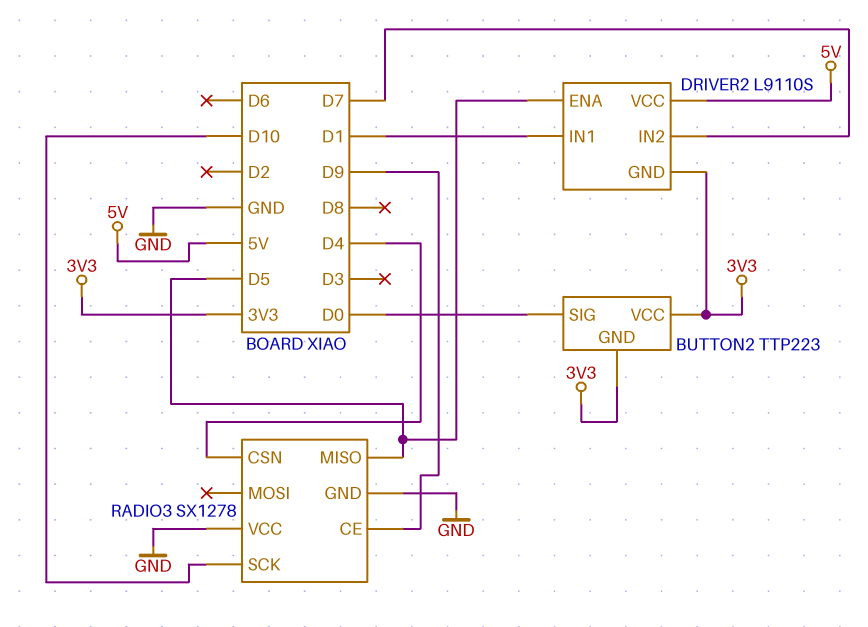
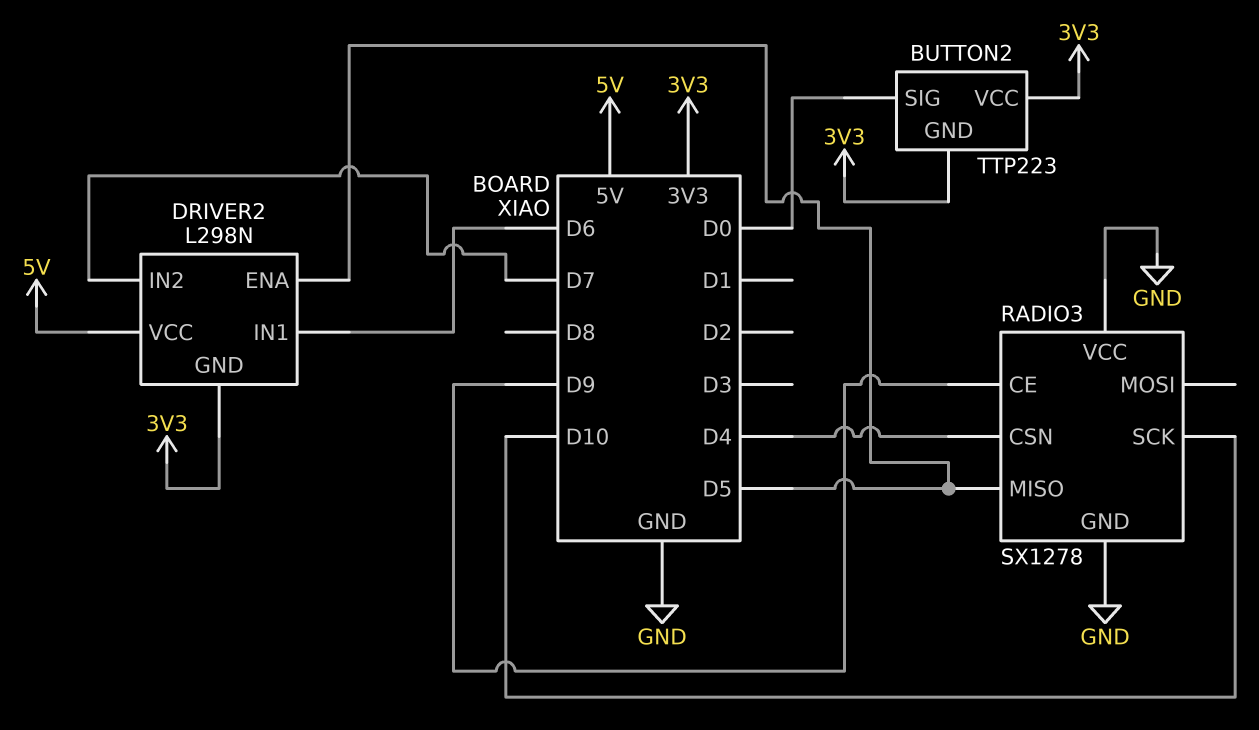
DRIVER2: L9110S -> L298N
DRIVER2 pin IN1: D1 -> D6

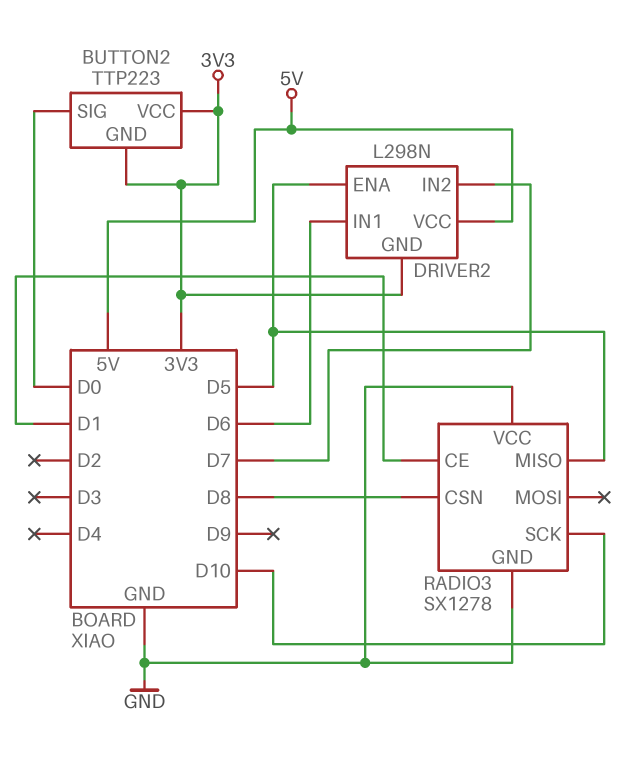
RADIO3 pin CE: D9 -> D1
RADIO3 pin CSN: D4 -> D8

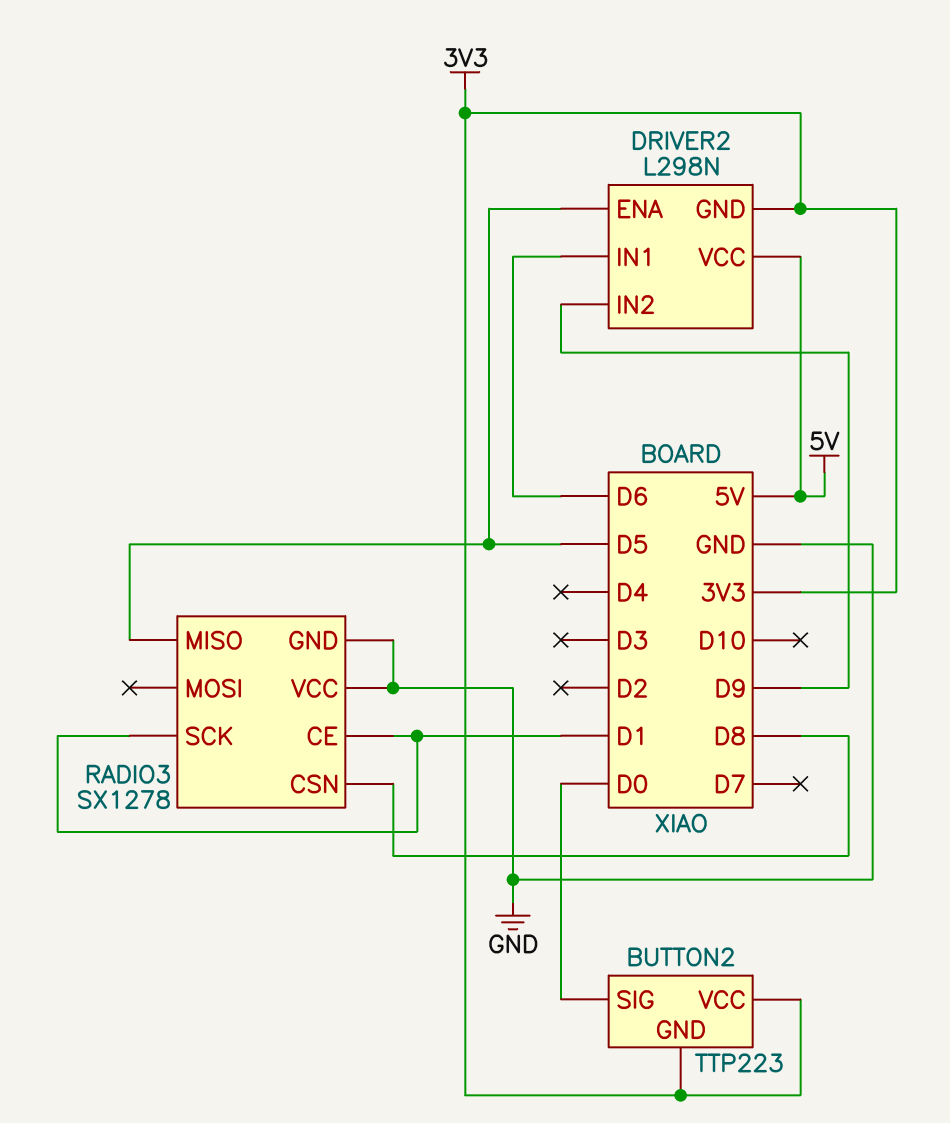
DRIVER2 pin IN2: D7 -> D9
RADIO3 pin SCK: D10 -> D1

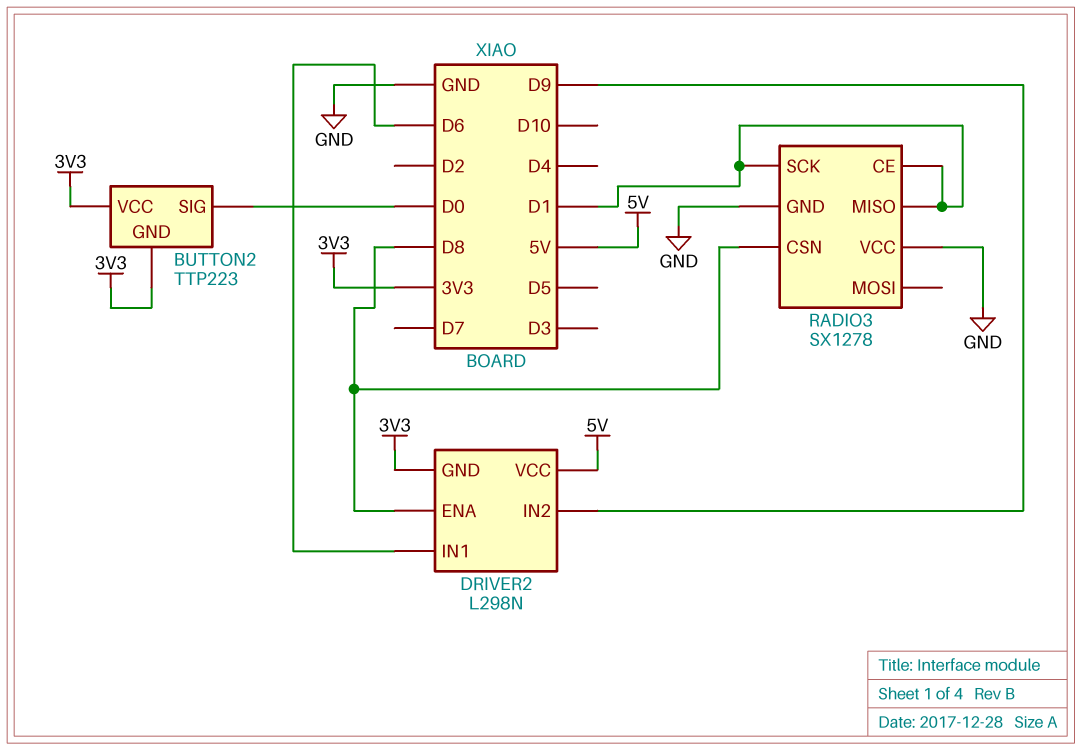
DRIVER2 pin ENA: D5 -> D8
RADIO3 pin MISO: D5 -> D1

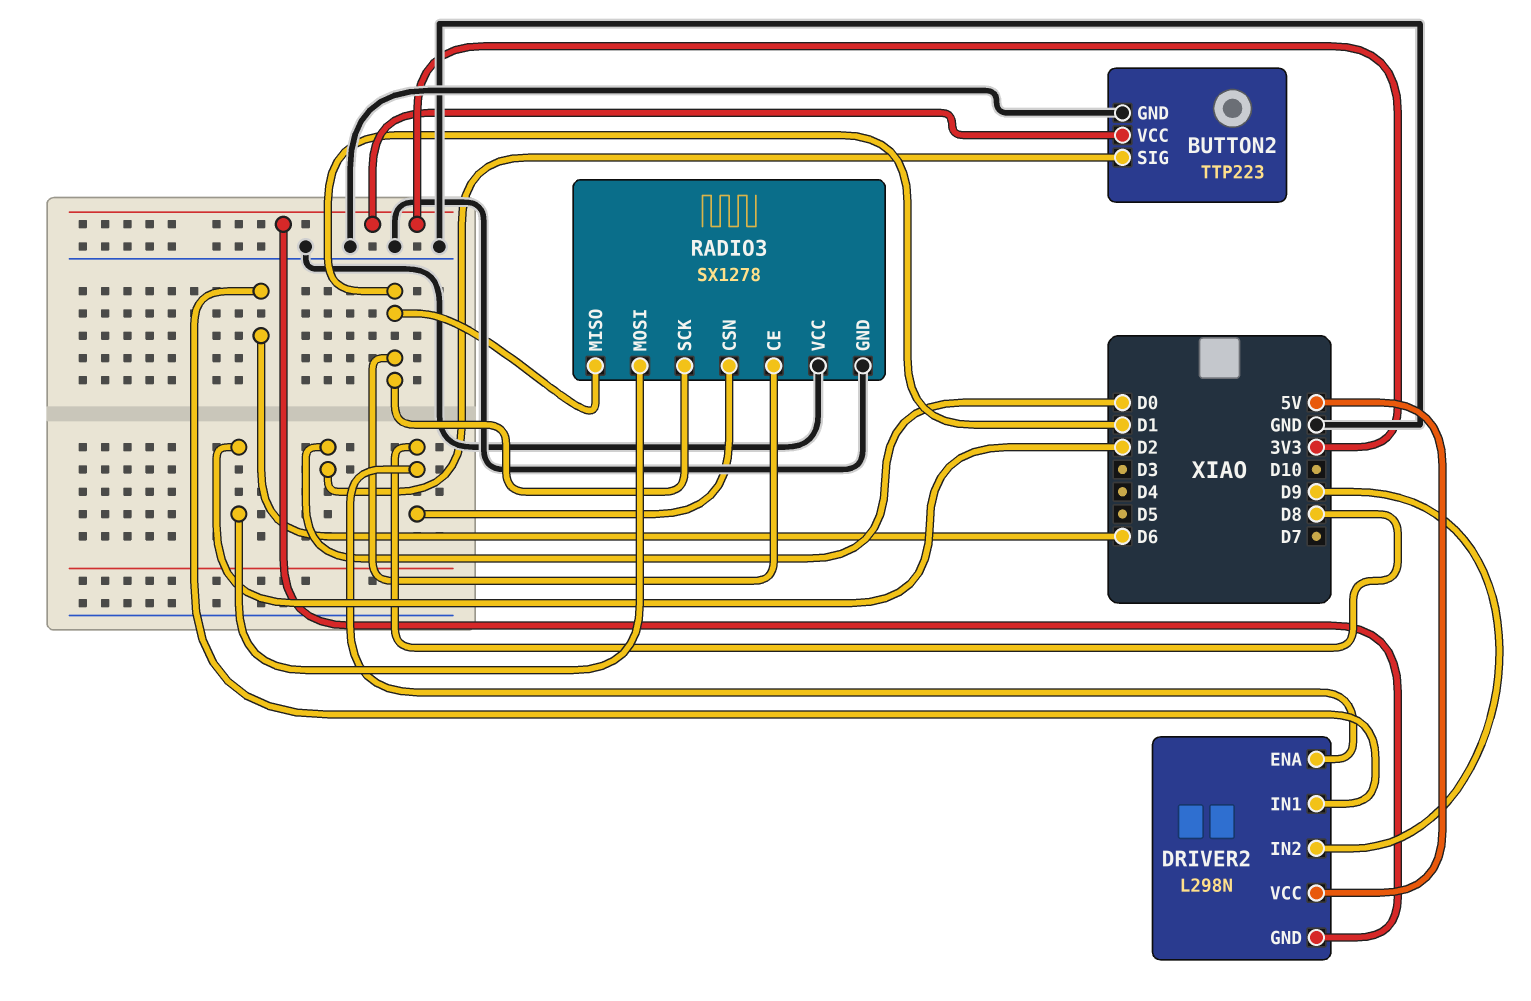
BUTTON2 pin GND: 3V3 -> GND
RADIO3 pin MOSI: none -> D2

